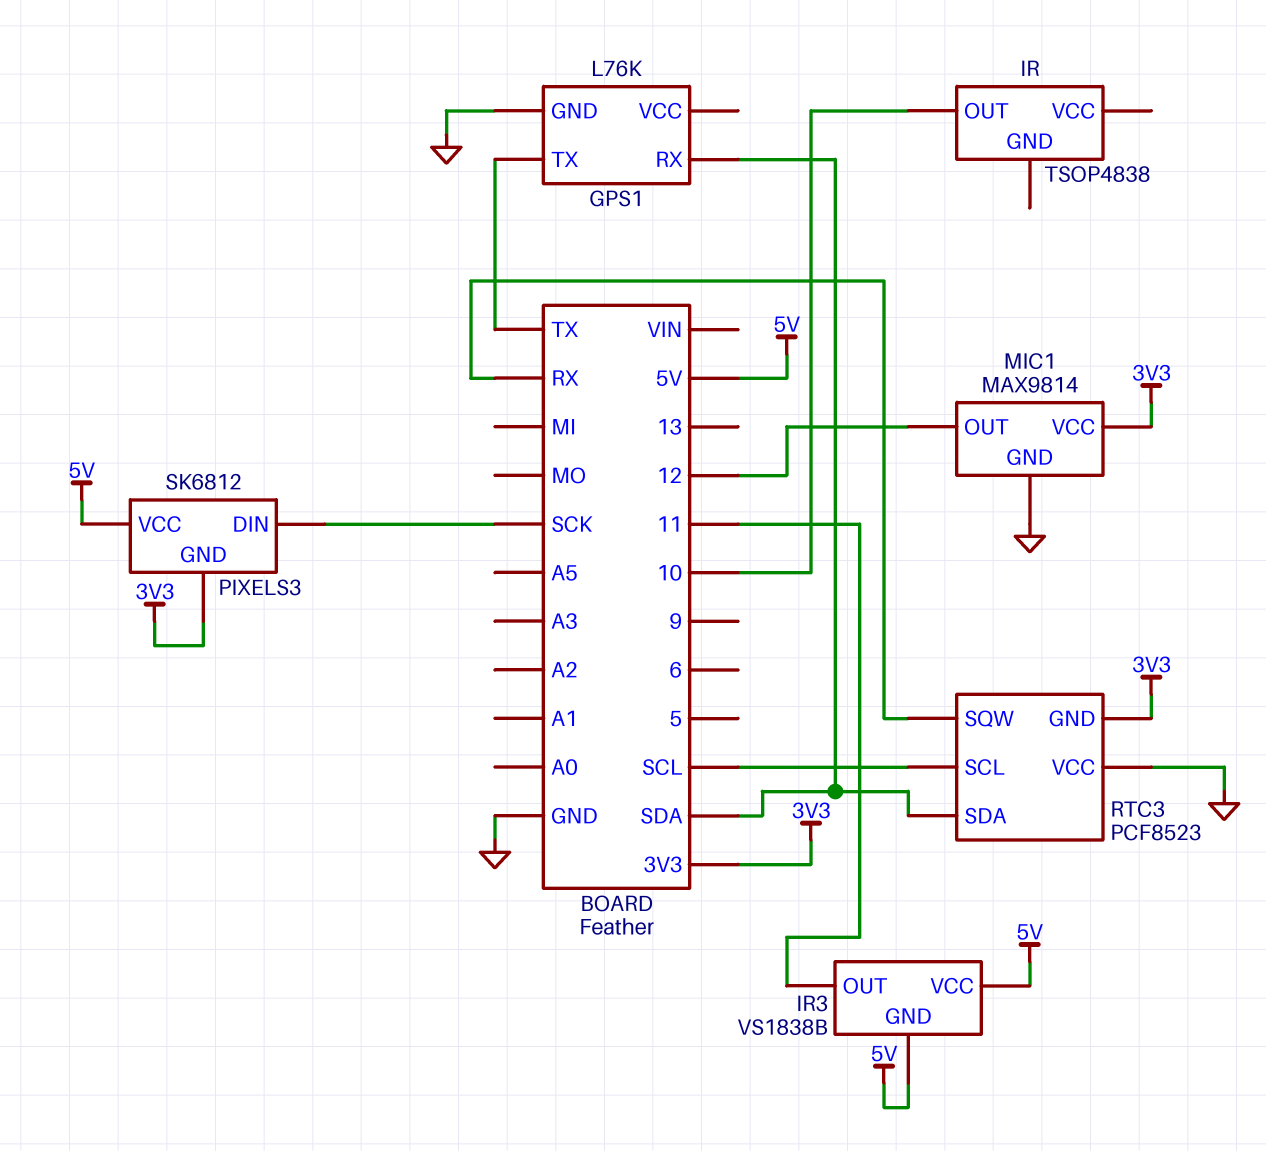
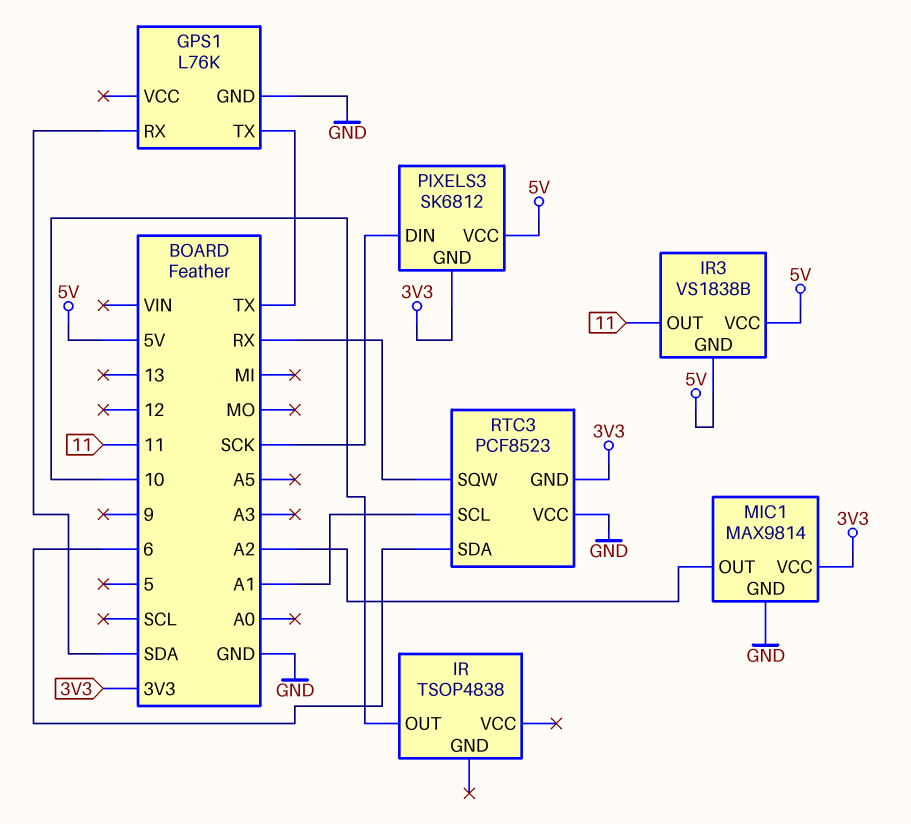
MIC1 pin OUT: 12 -> A2
RTC3 pin SCL: SCL -> A1
RTC3 pin SDA: SDA -> 6

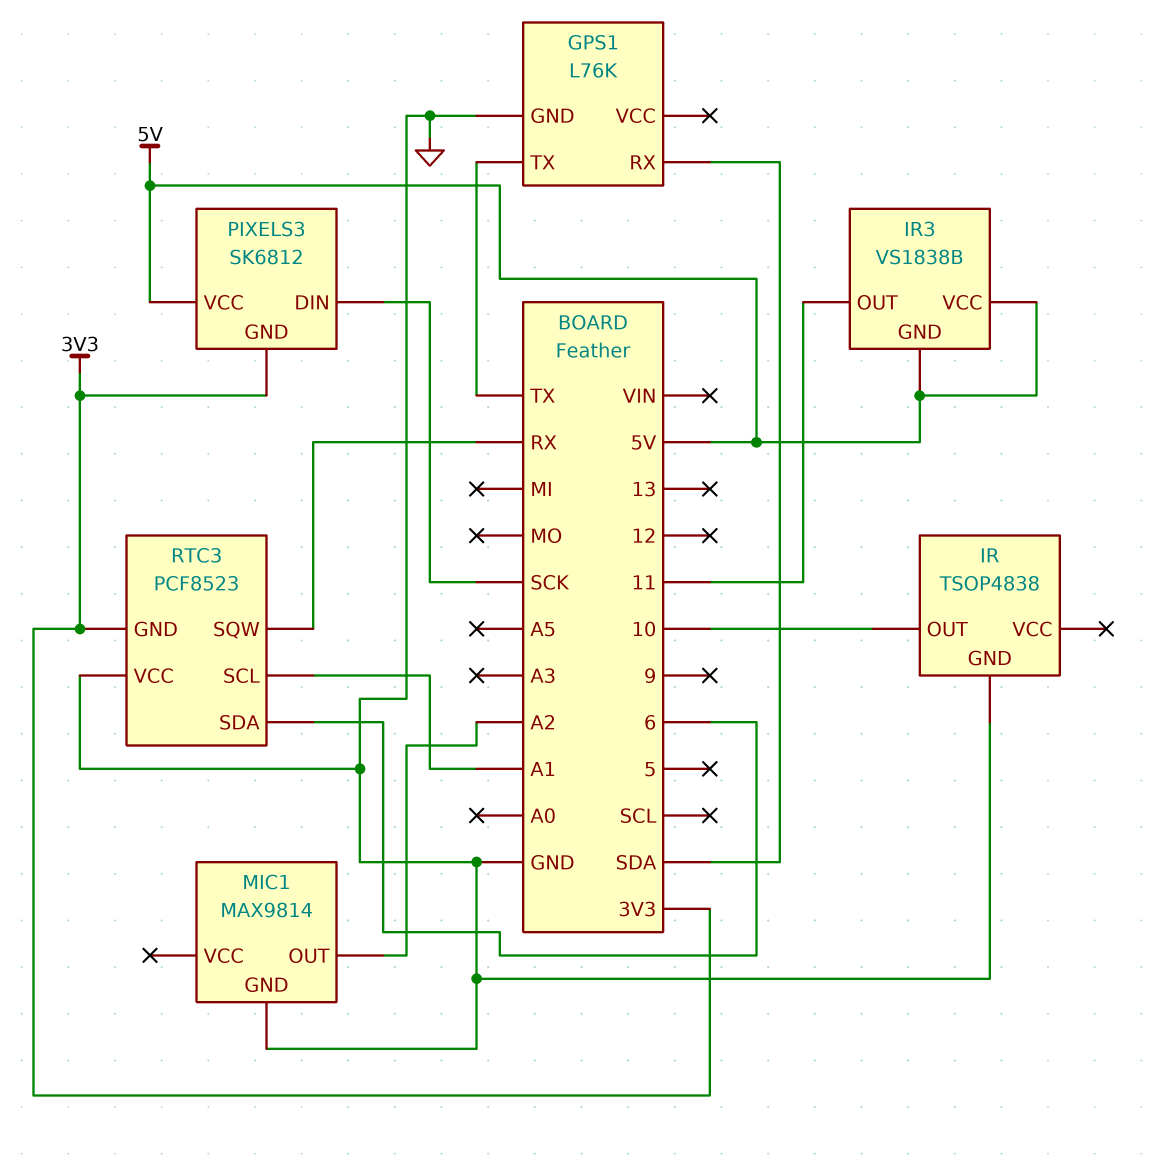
IR pin GND: none -> GND
MIC1 pin VCC: 3V3 -> none

